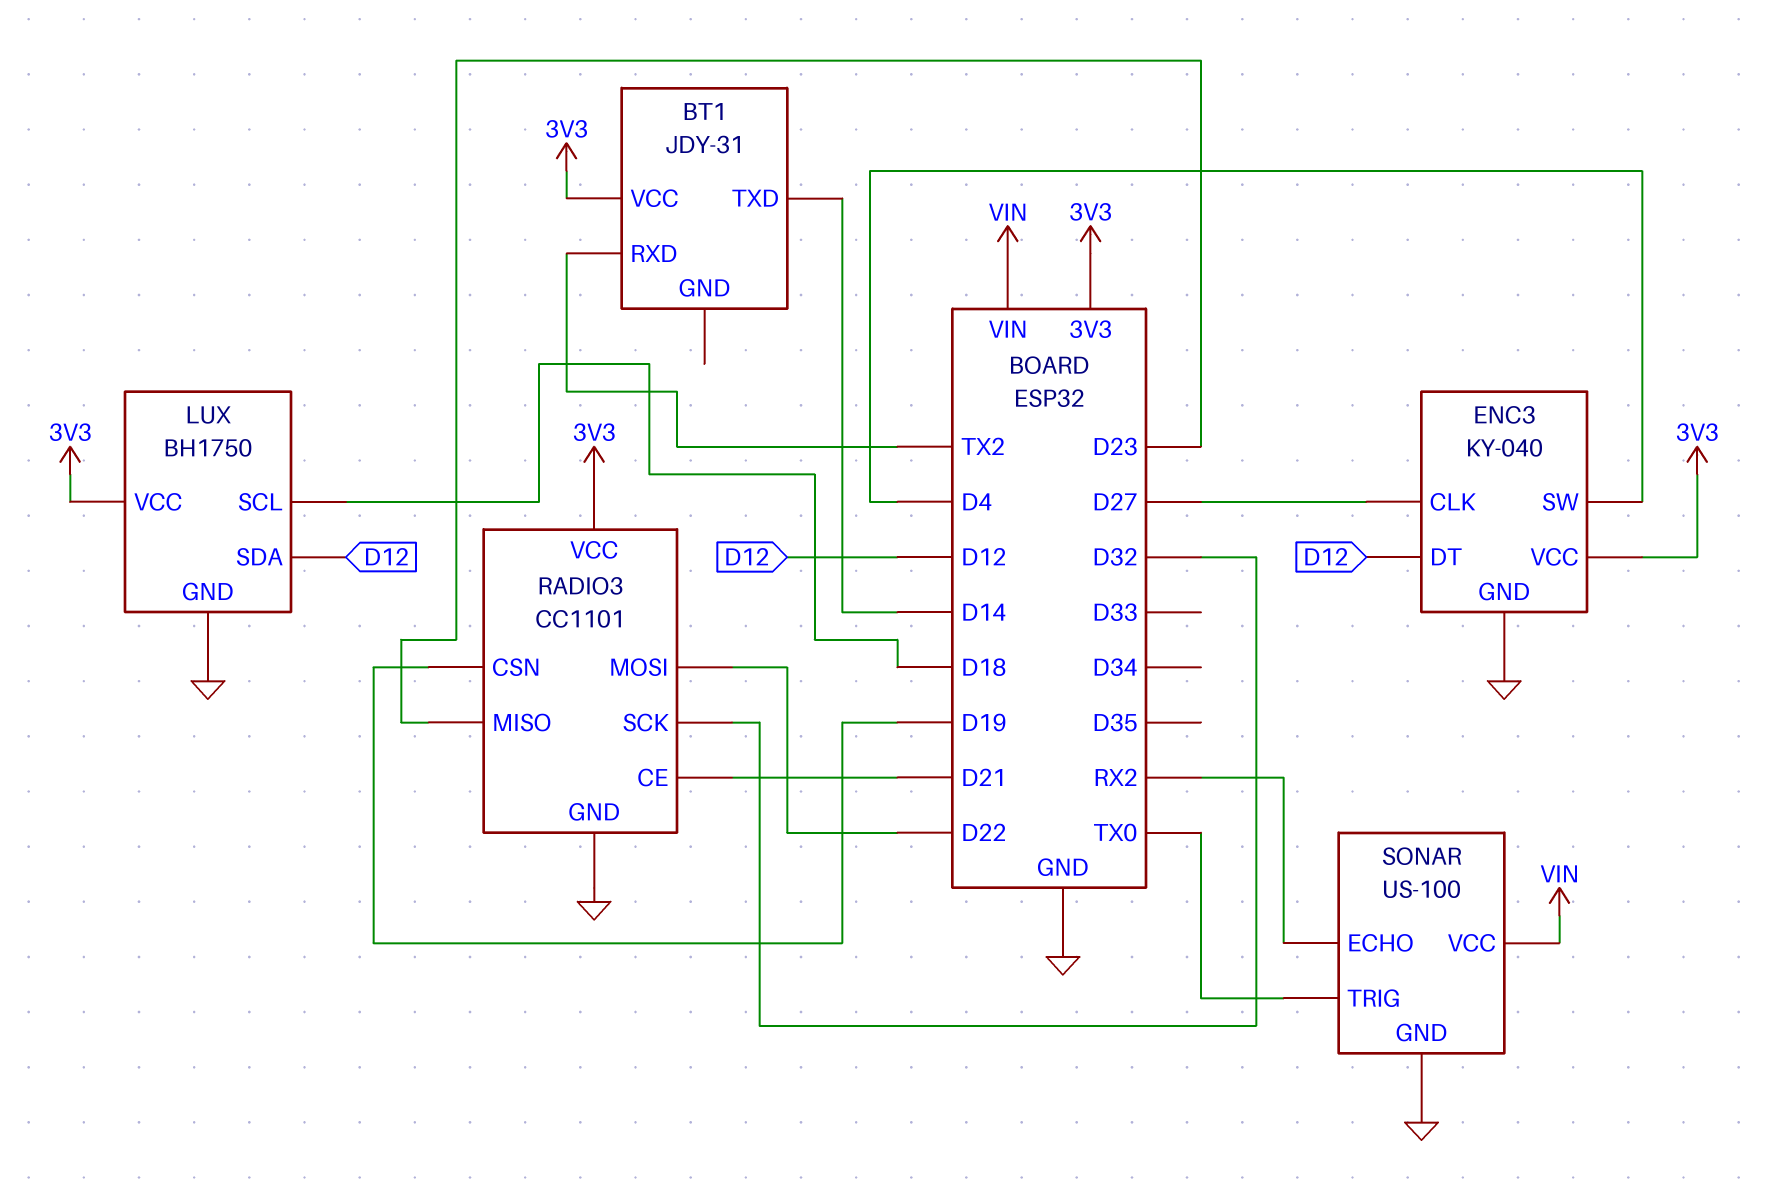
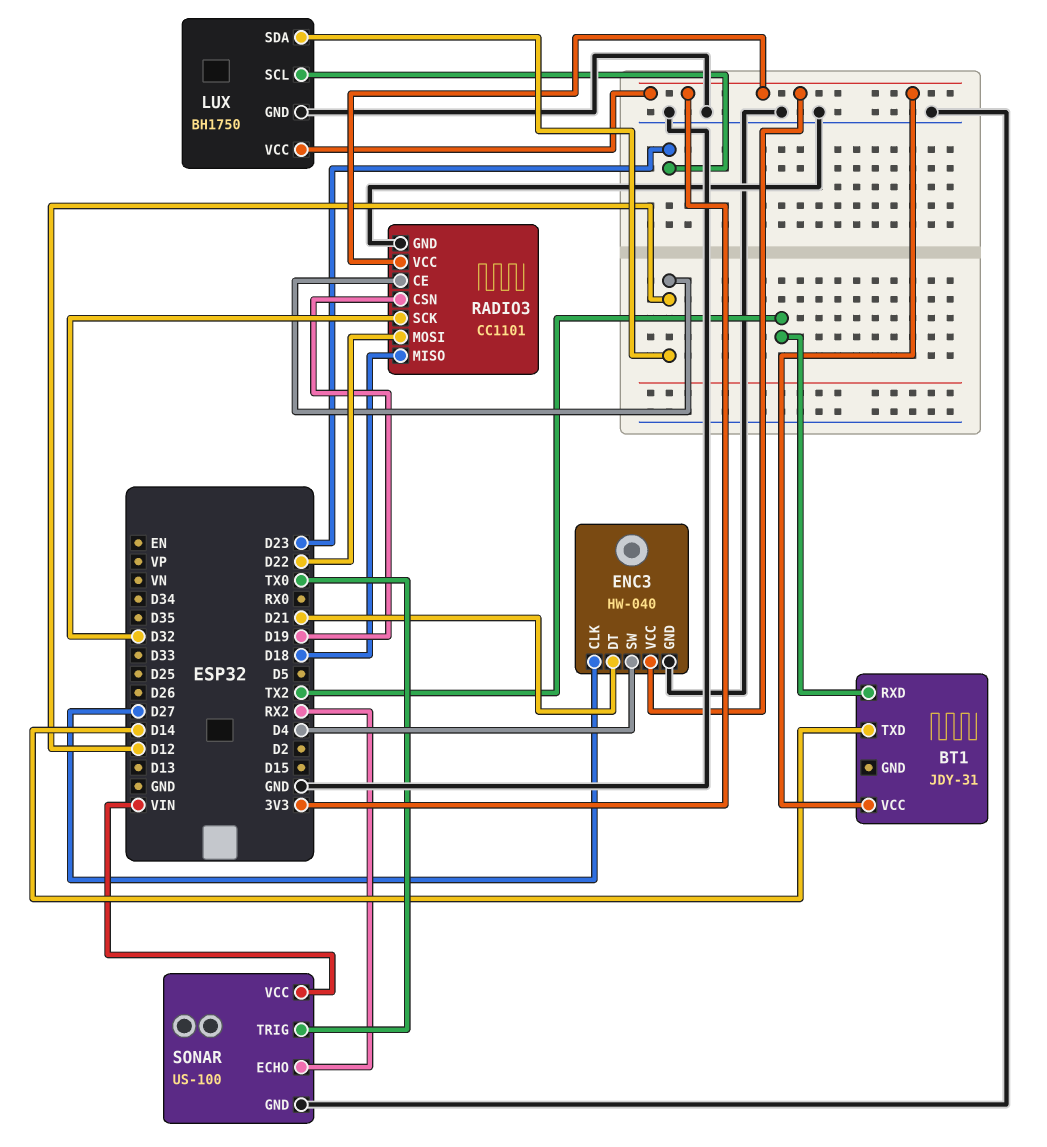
ENC3: KY-040 -> HW-040
ENC3 pin DT: D12 -> D21
LUX pin SCL: D18 -> D23
RADIO3 pin CE: D21 -> D12
RADIO3 pin MISO: D23 -> D18

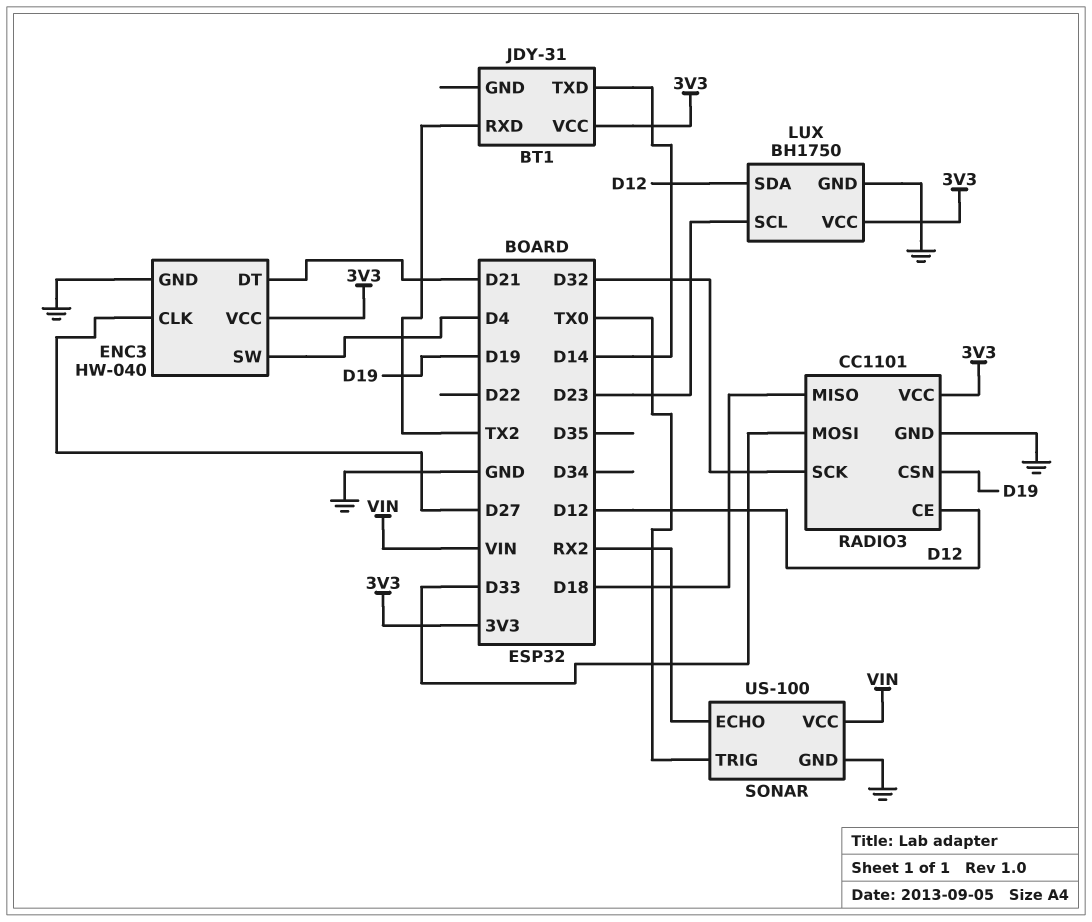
RADIO3 pin MOSI: D22 -> D33

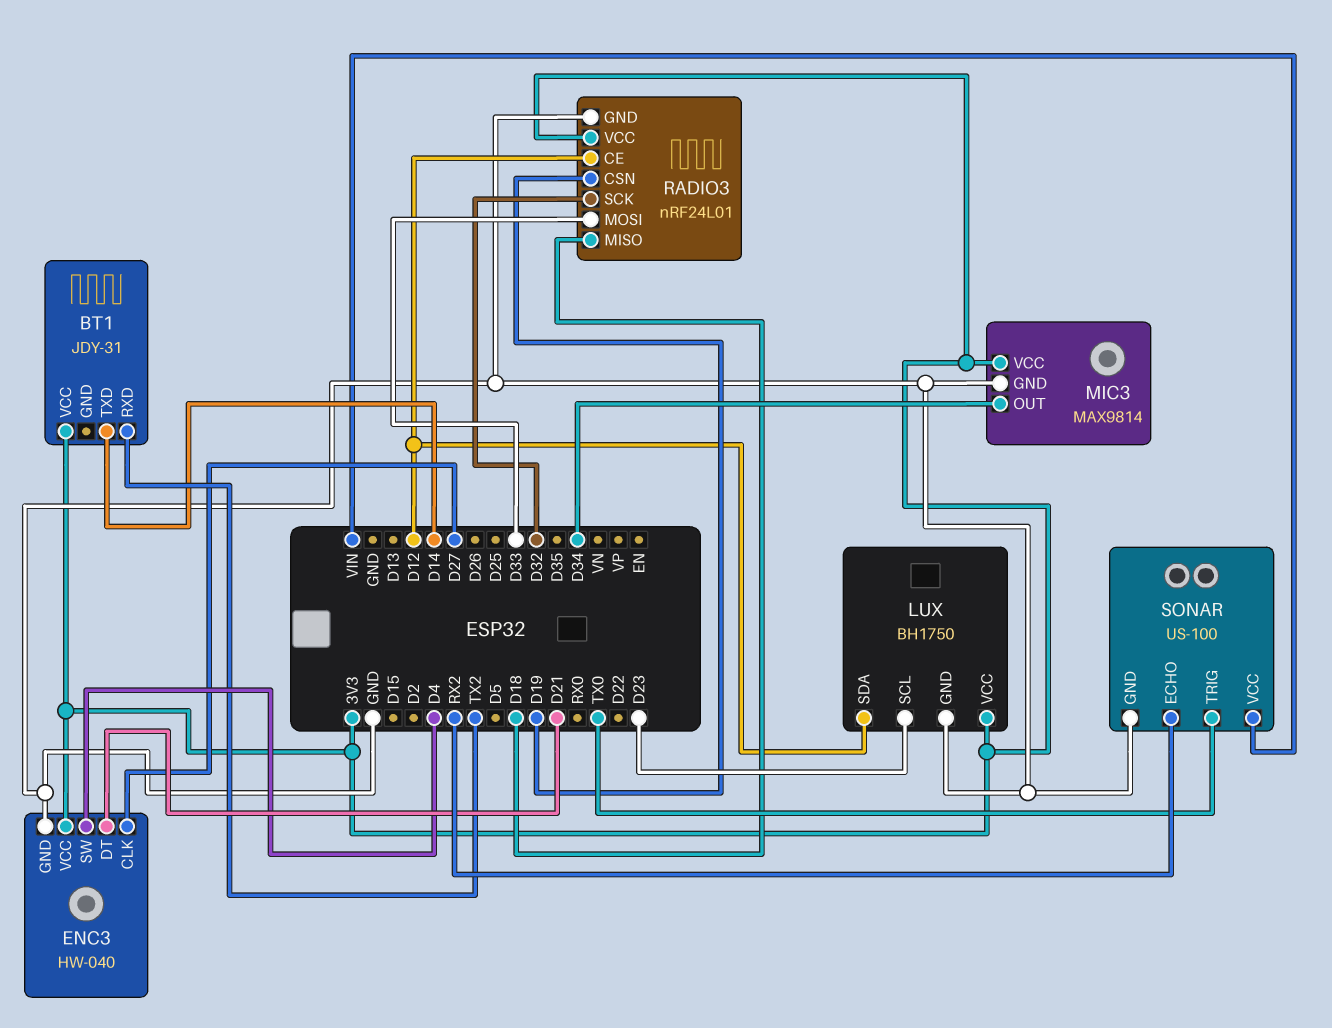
MIC3: none -> MAX9814
MIC3 pin GND: none -> GND
MIC3 pin OUT: none -> D34
MIC3 pin VCC: none -> 3V3
RADIO3: CC1101 -> nRF24L01

